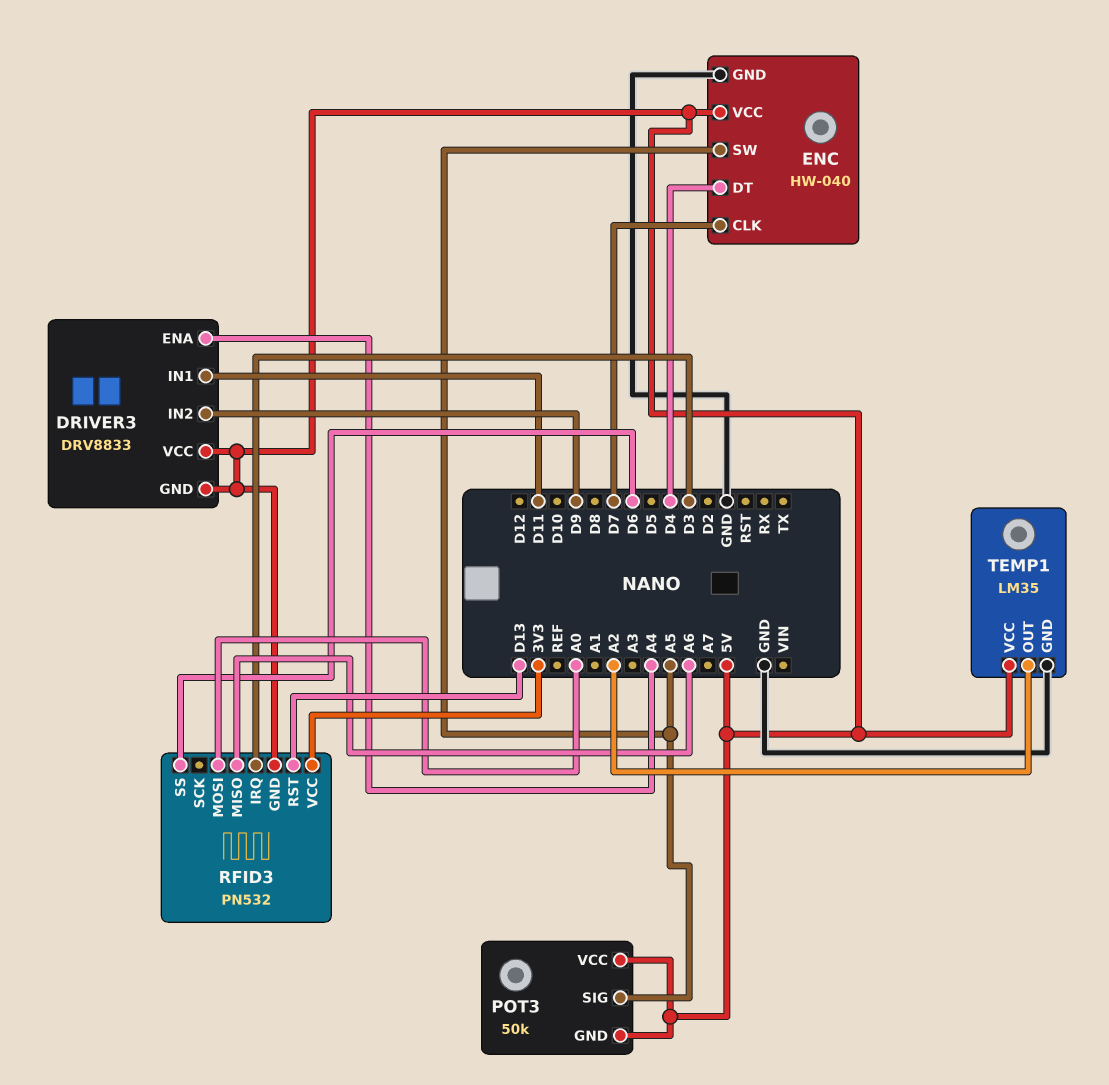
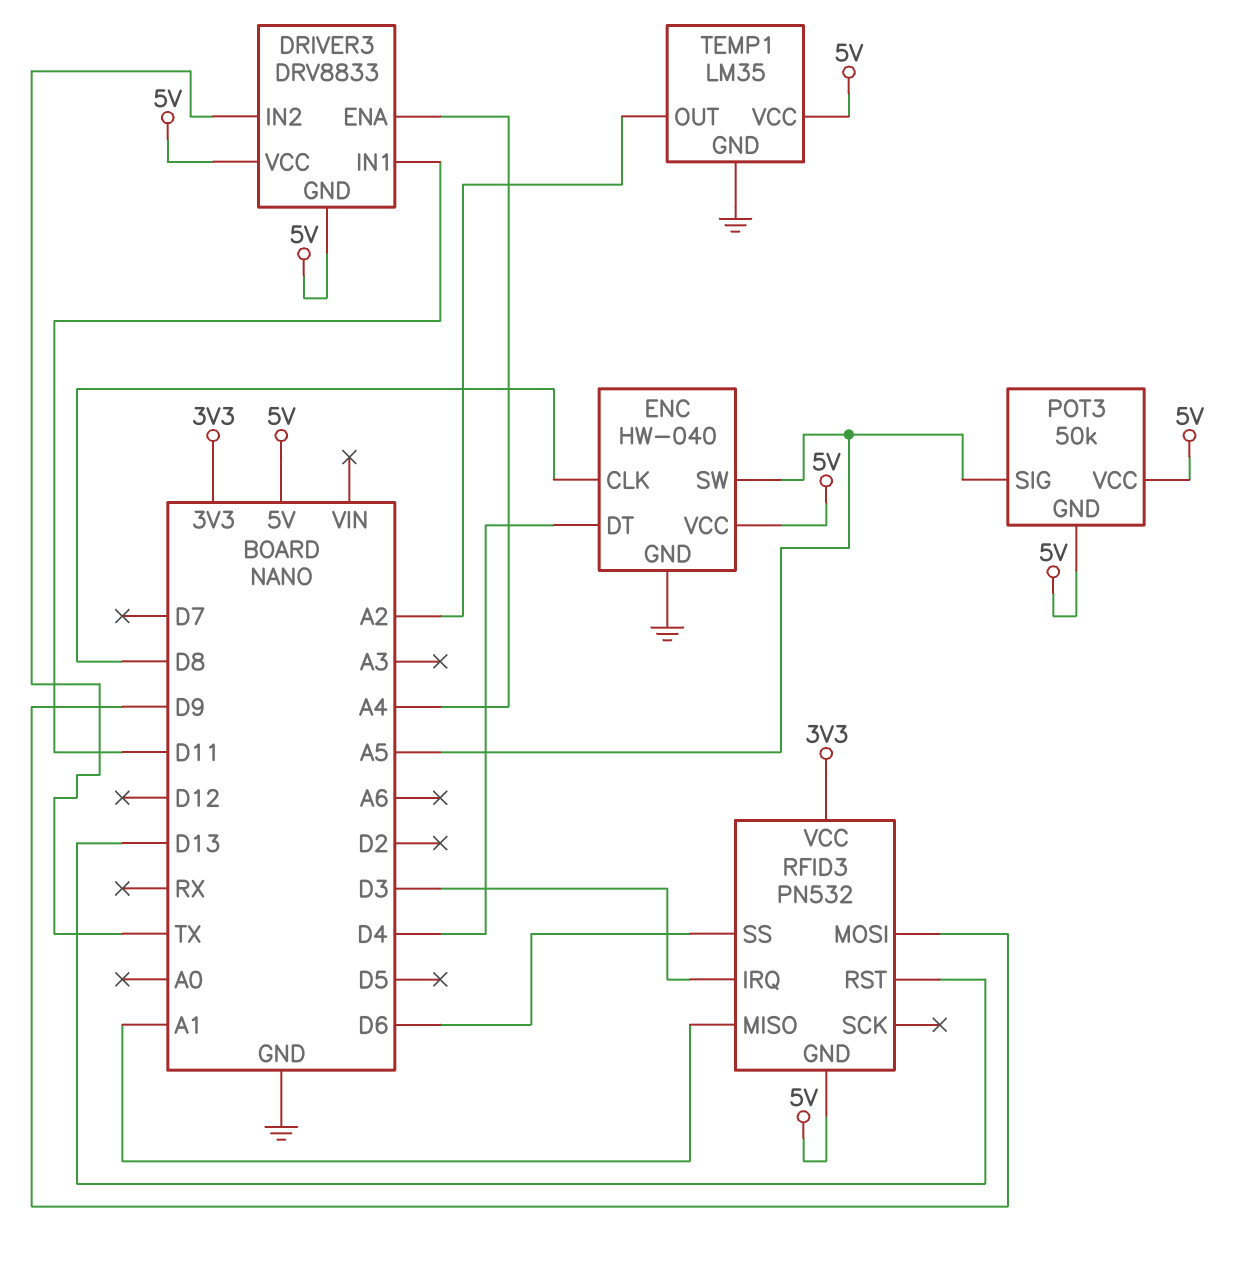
DRIVER3 pin IN2: D9 -> TX
ENC pin CLK: D7 -> D8
RFID3 pin MISO: A6 -> A1
RFID3 pin MOSI: A0 -> D9

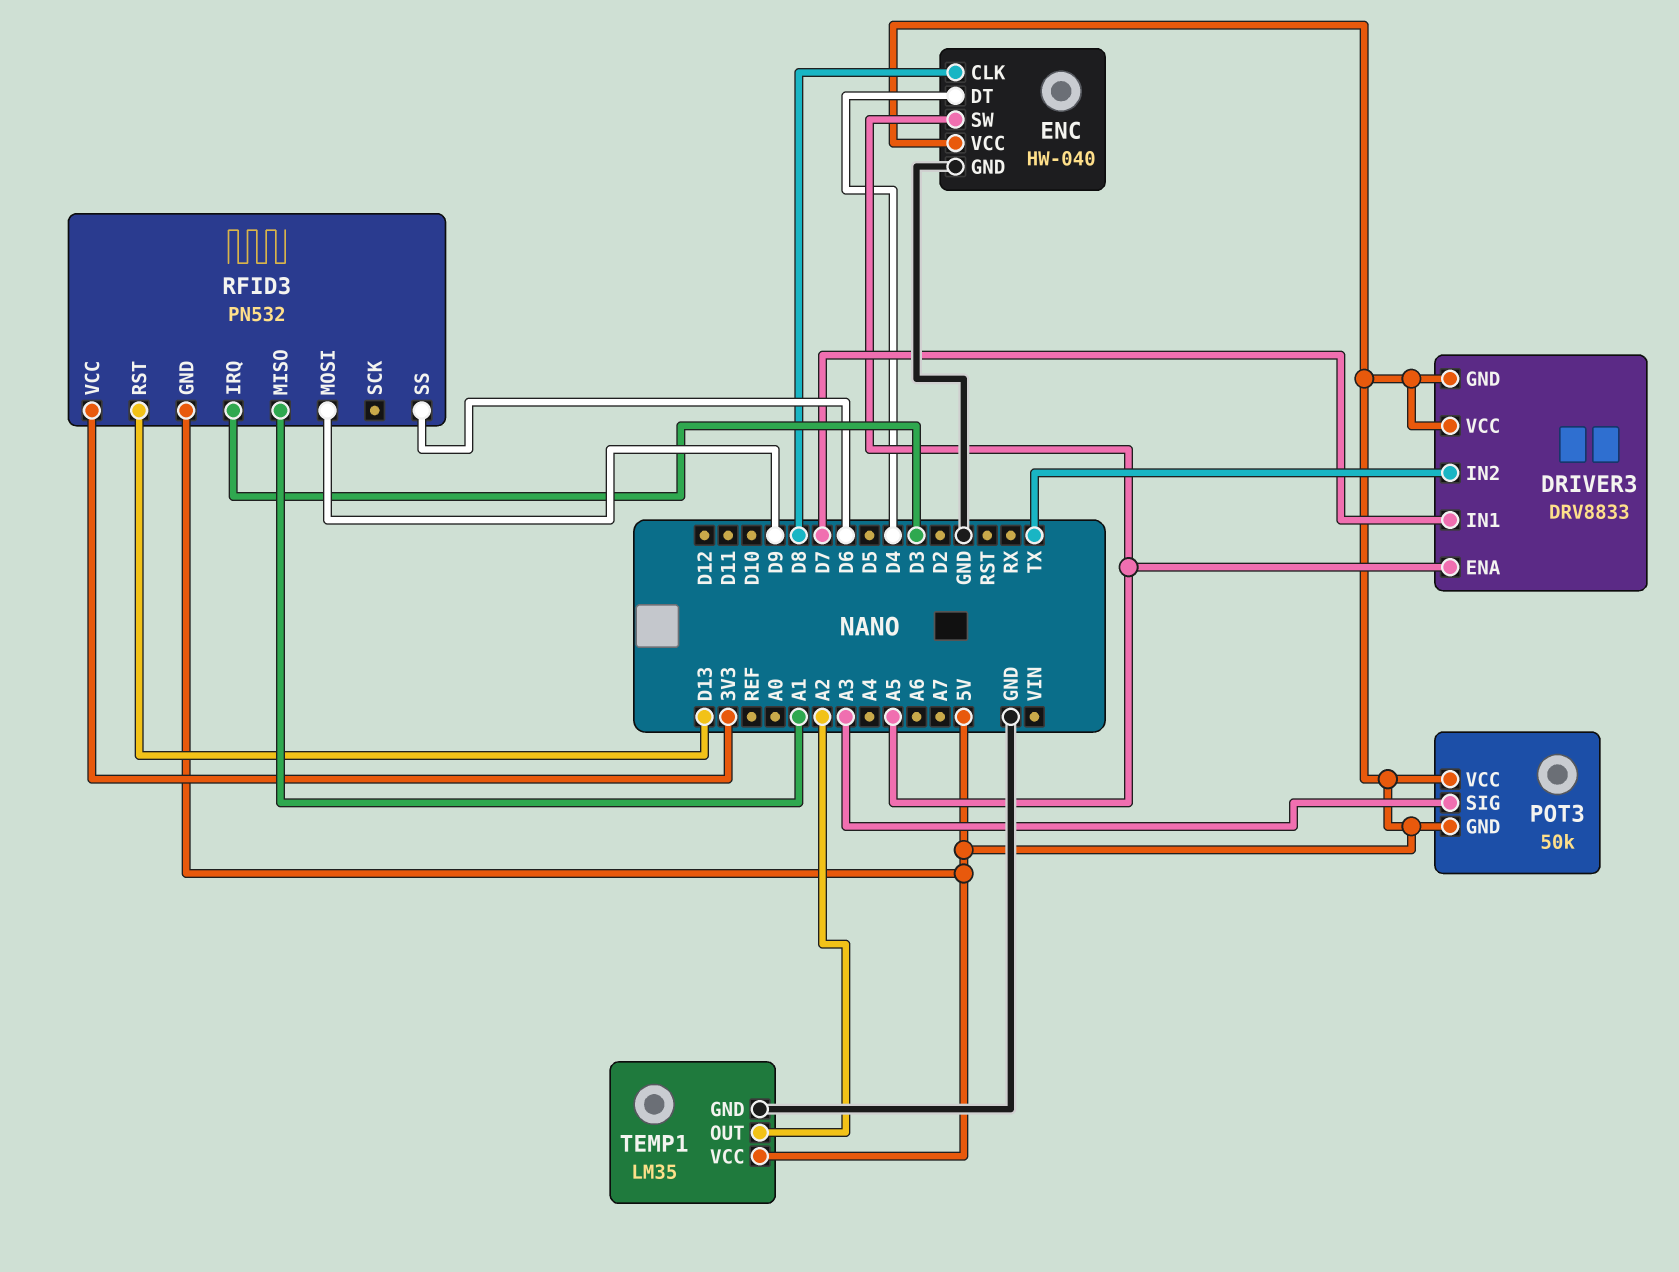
DRIVER3 pin ENA: A4 -> A5
DRIVER3 pin IN1: D11 -> D7
POT3 pin SIG: A5 -> A3

